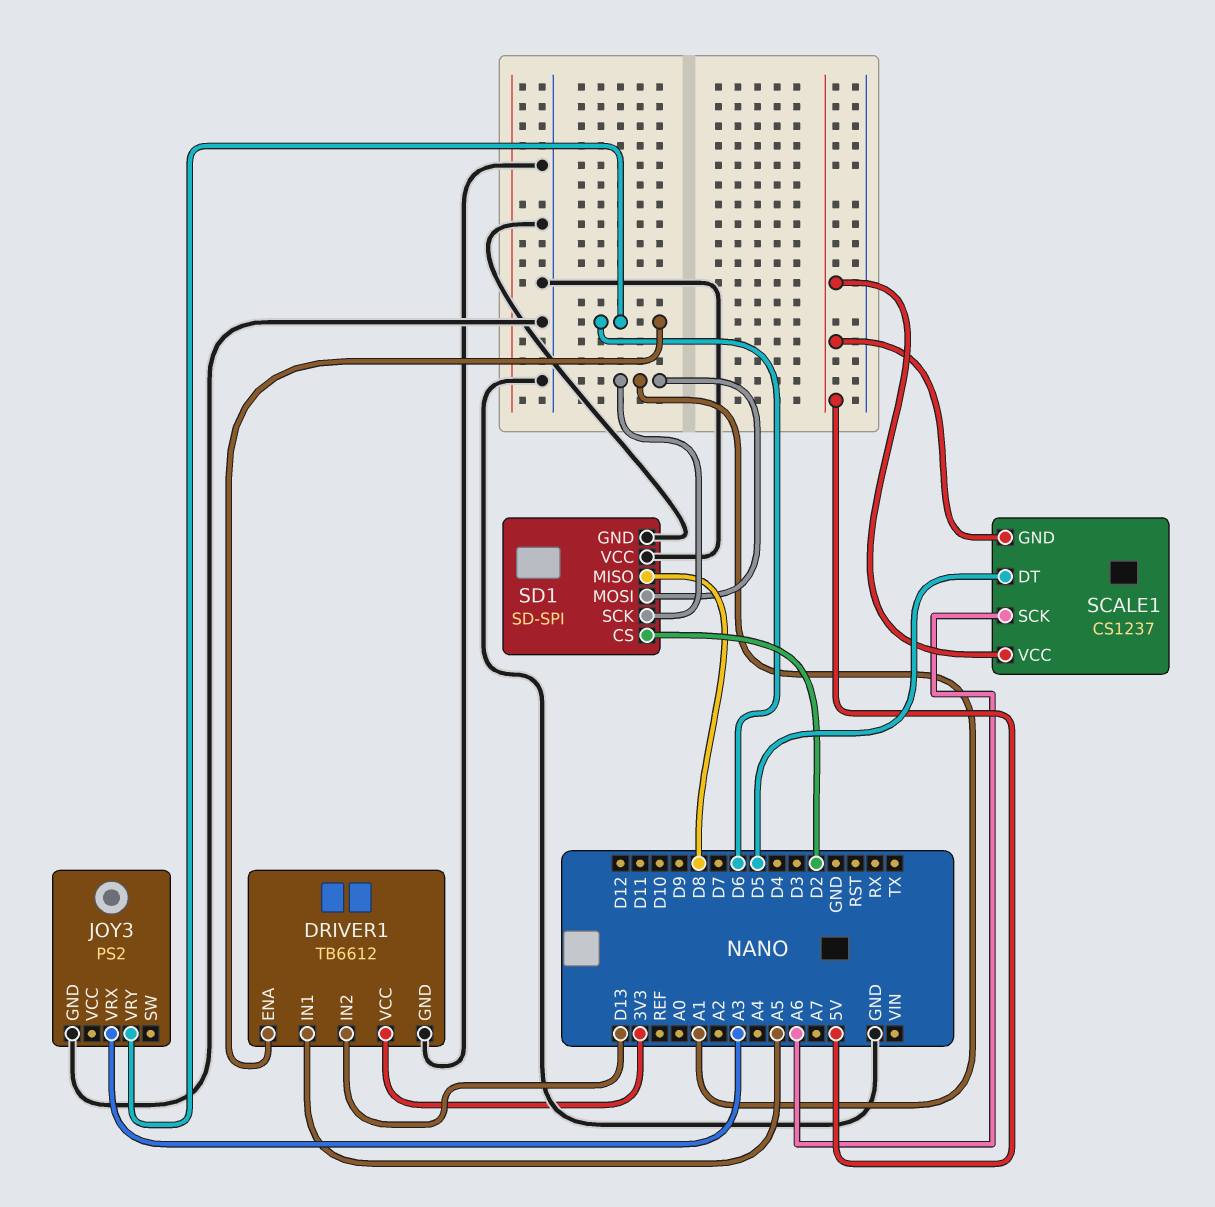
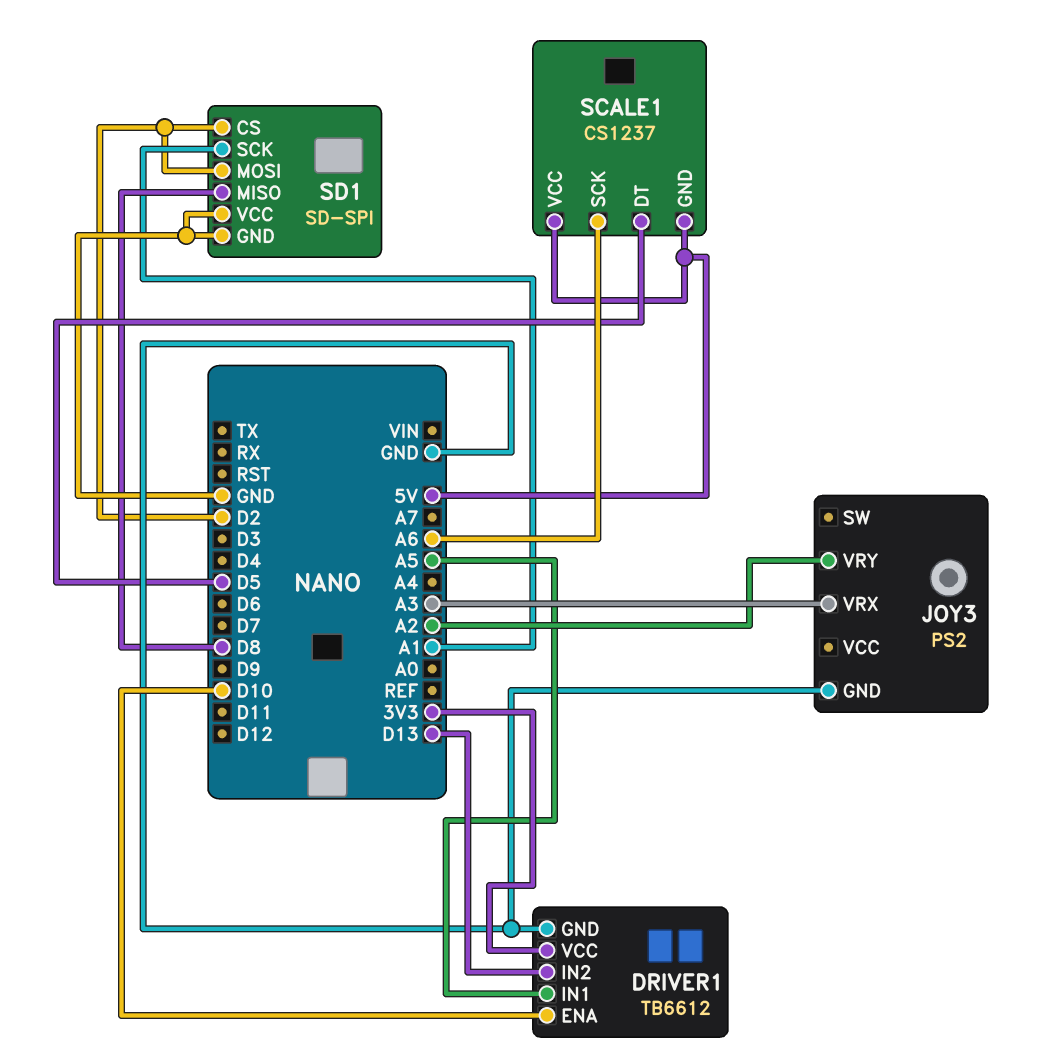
DRIVER1 pin ENA: D6 -> D10
JOY3 pin VRY: D6 -> A2
SD1 pin MOSI: A1 -> D2

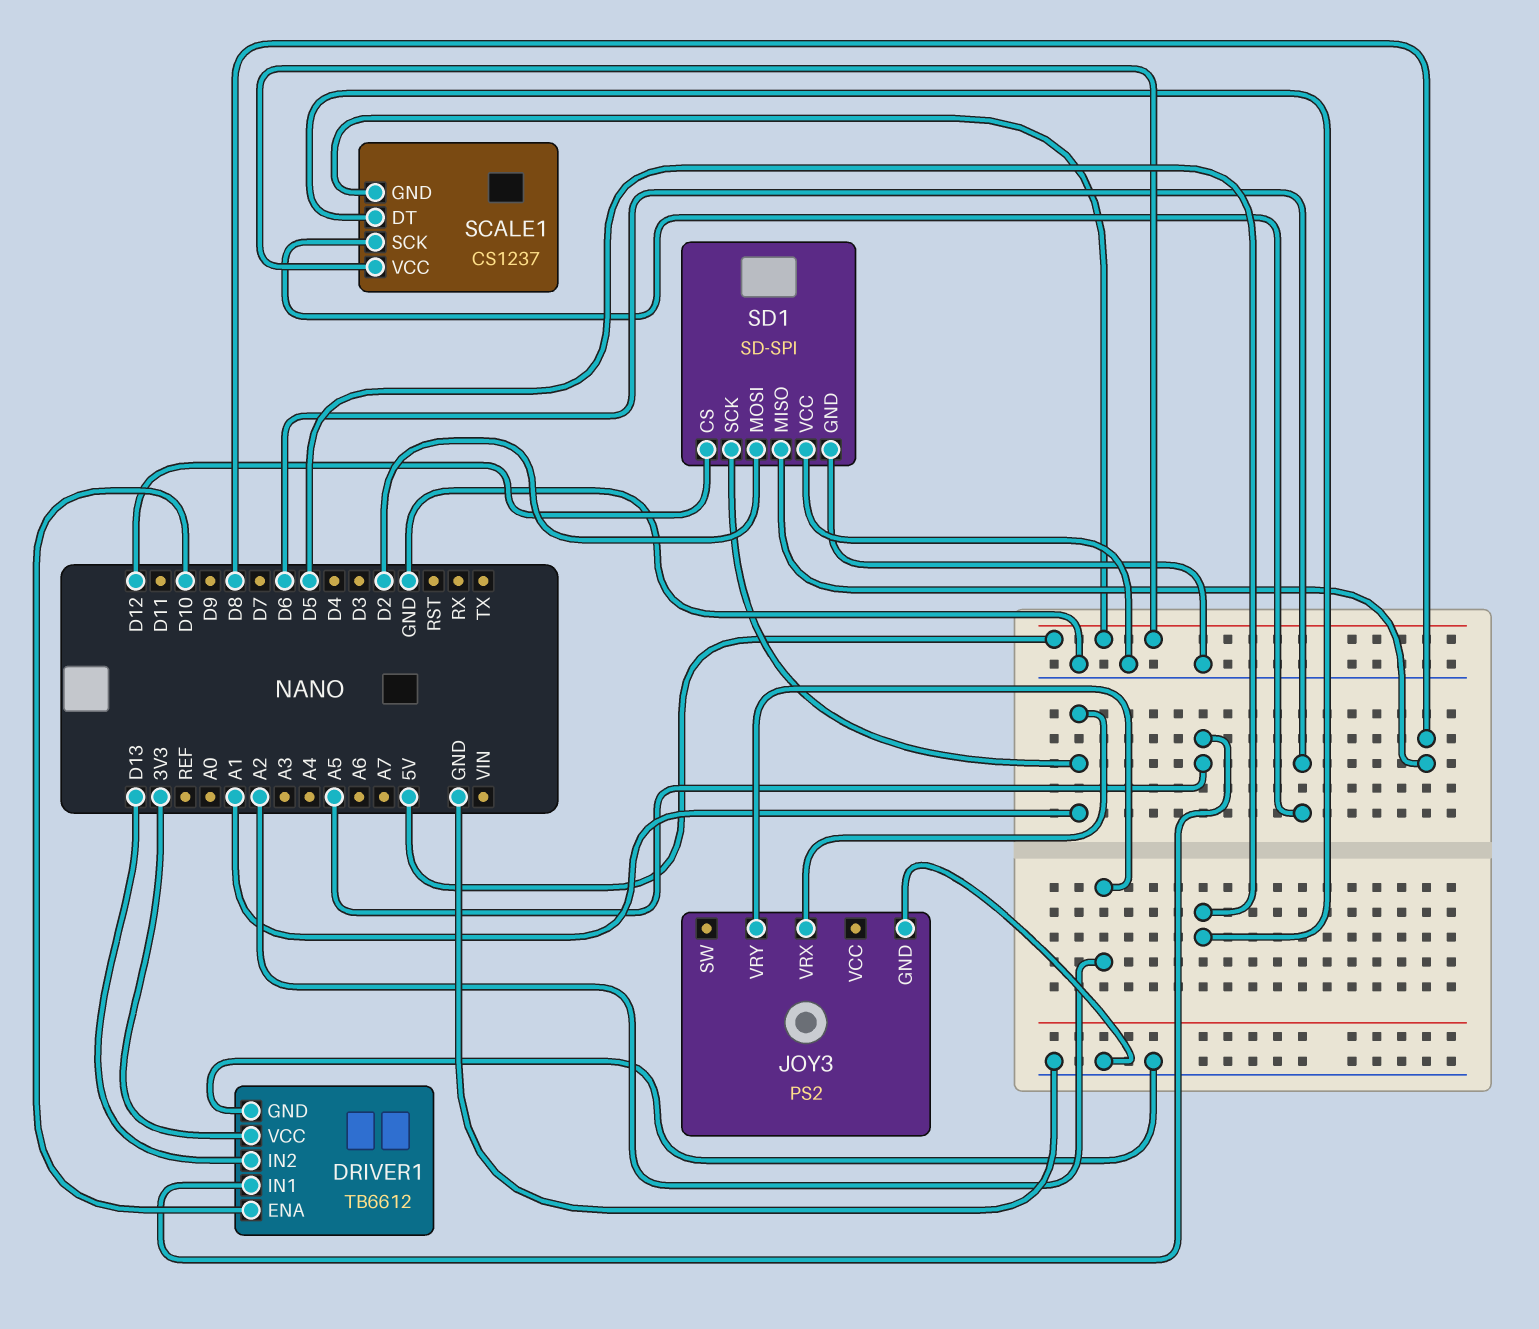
JOY3 pin VRX: A3 -> A1
SCALE1 pin SCK: A6 -> D6
SD1 pin CS: D2 -> D12

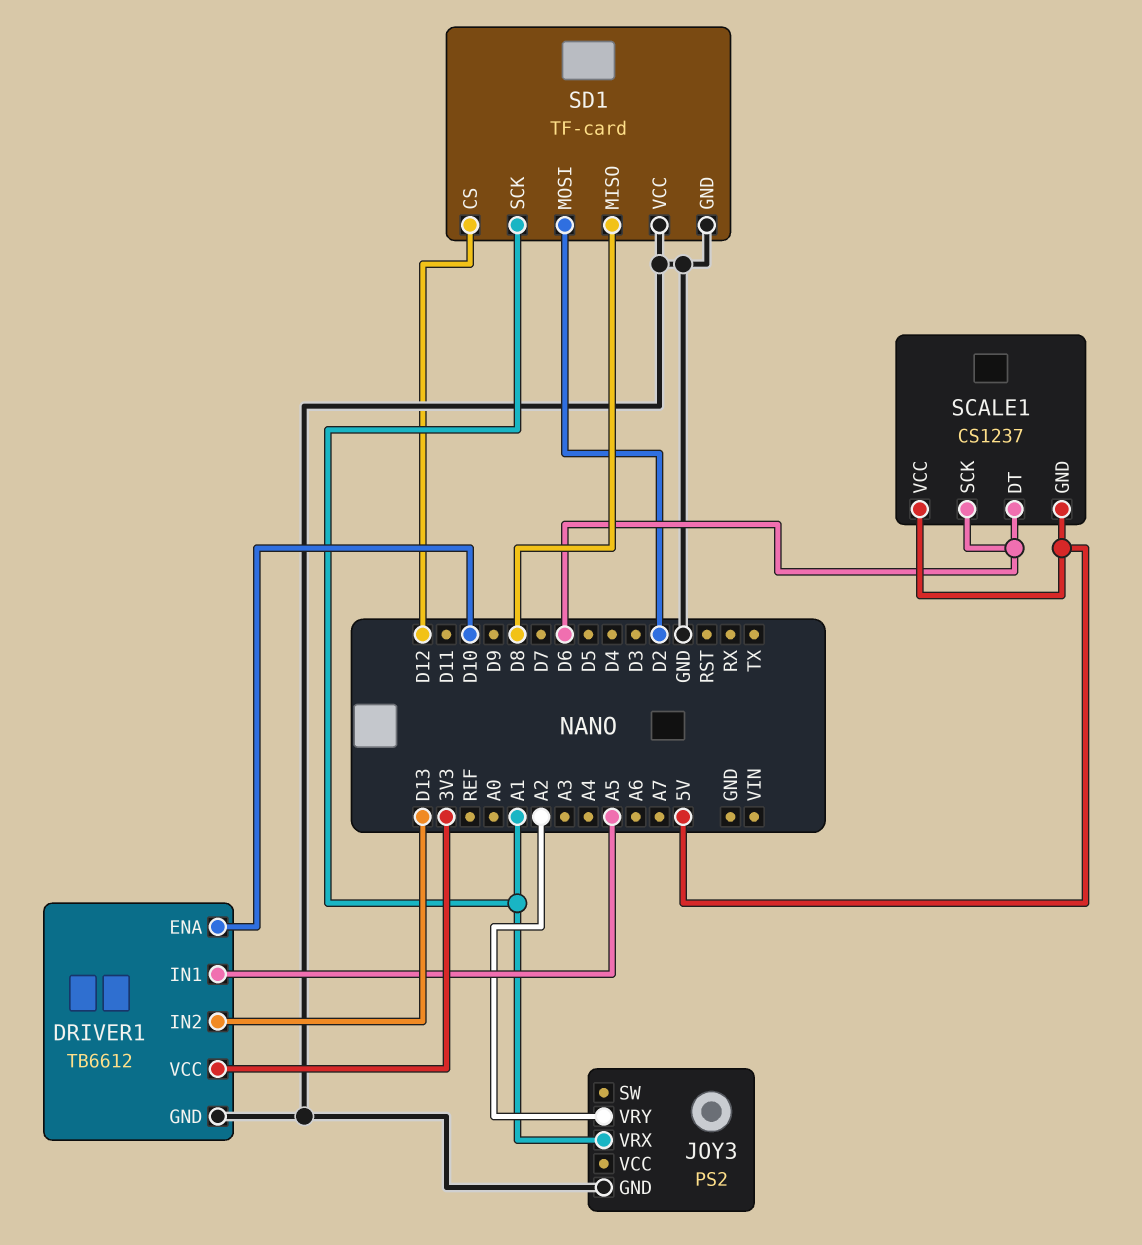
SCALE1 pin DT: D5 -> D6
SD1: SD-SPI -> TF-card

